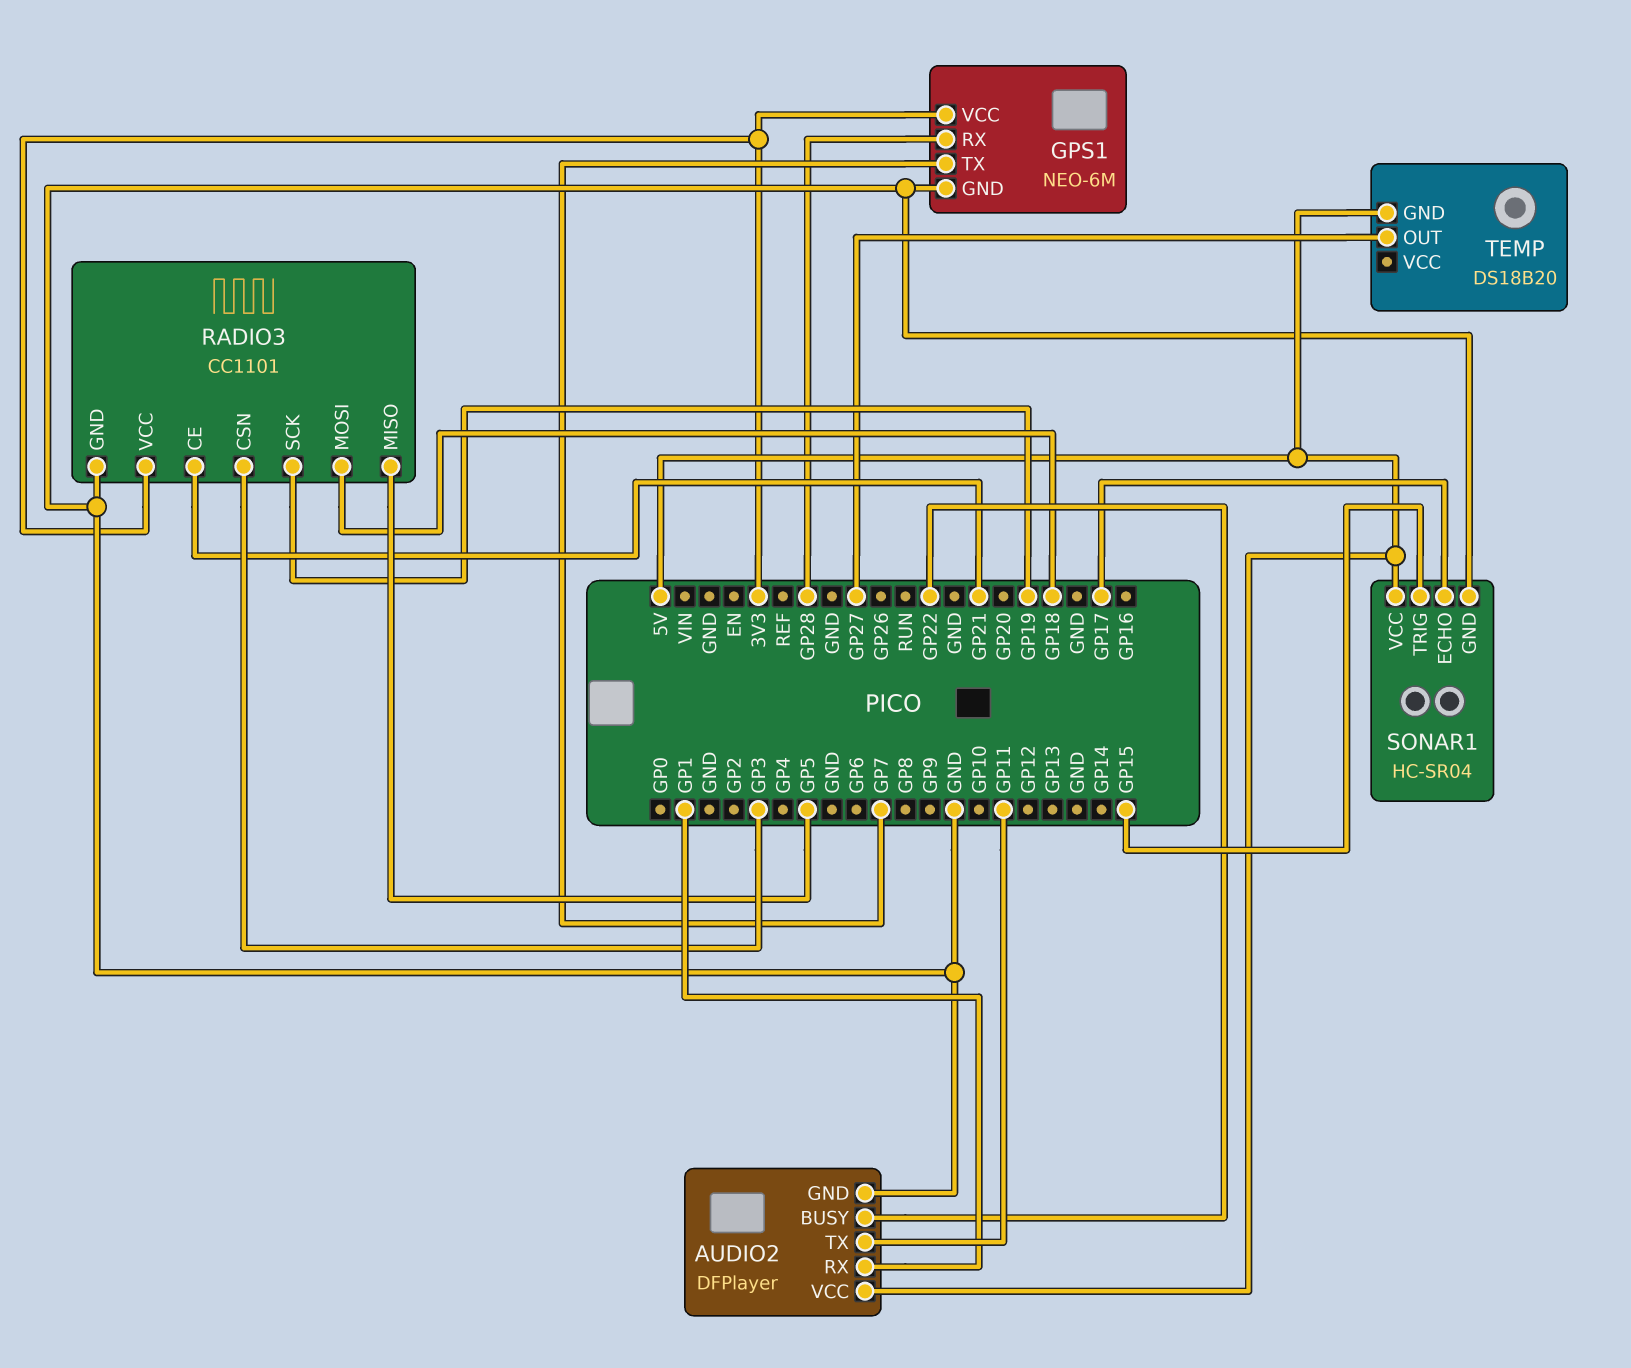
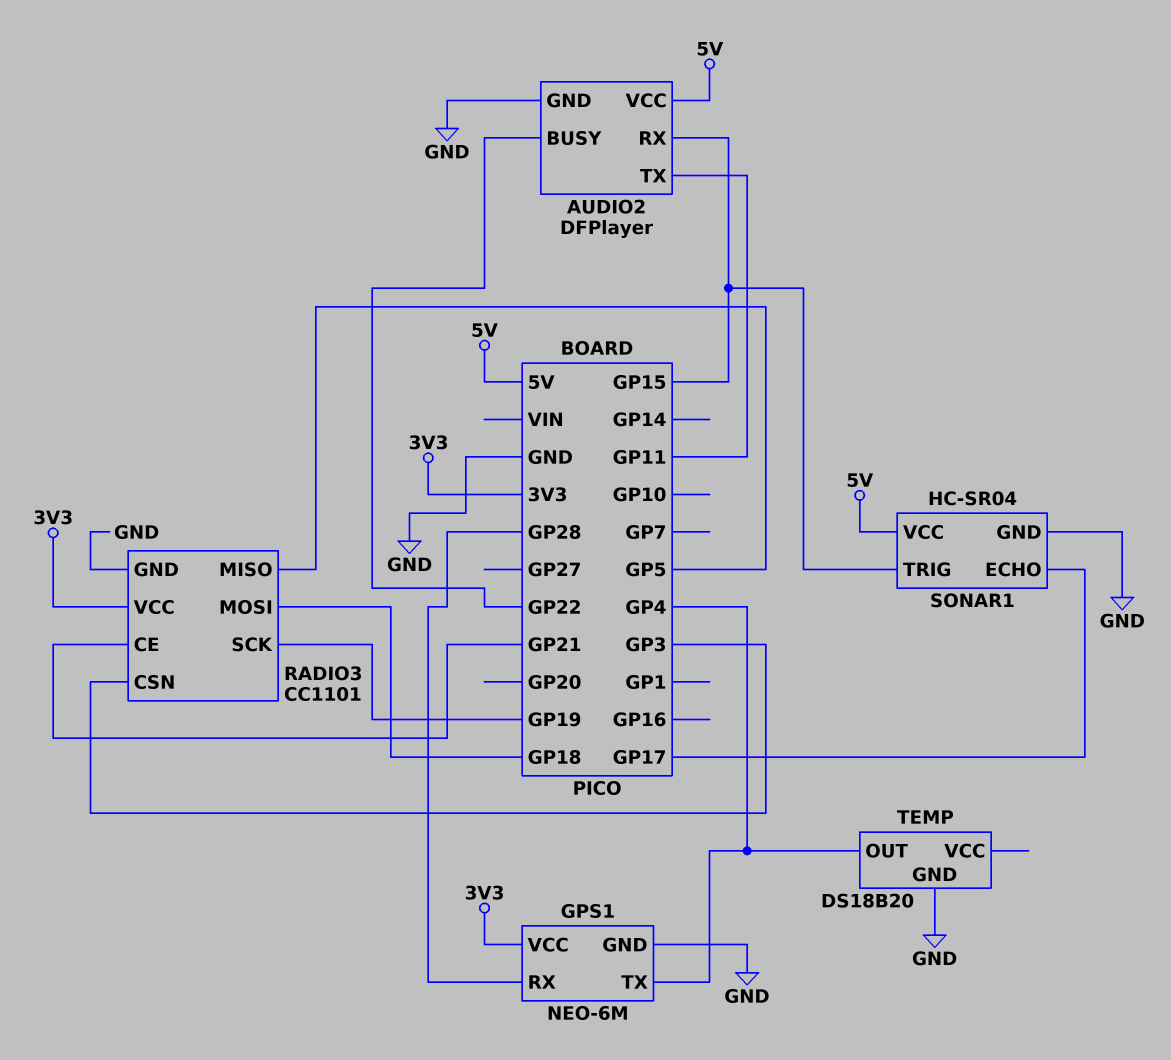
AUDIO2 pin RX: GP1 -> GP15
GPS1 pin TX: GP7 -> GP4
TEMP pin GND: 5V -> GND
TEMP pin OUT: GP27 -> GP4

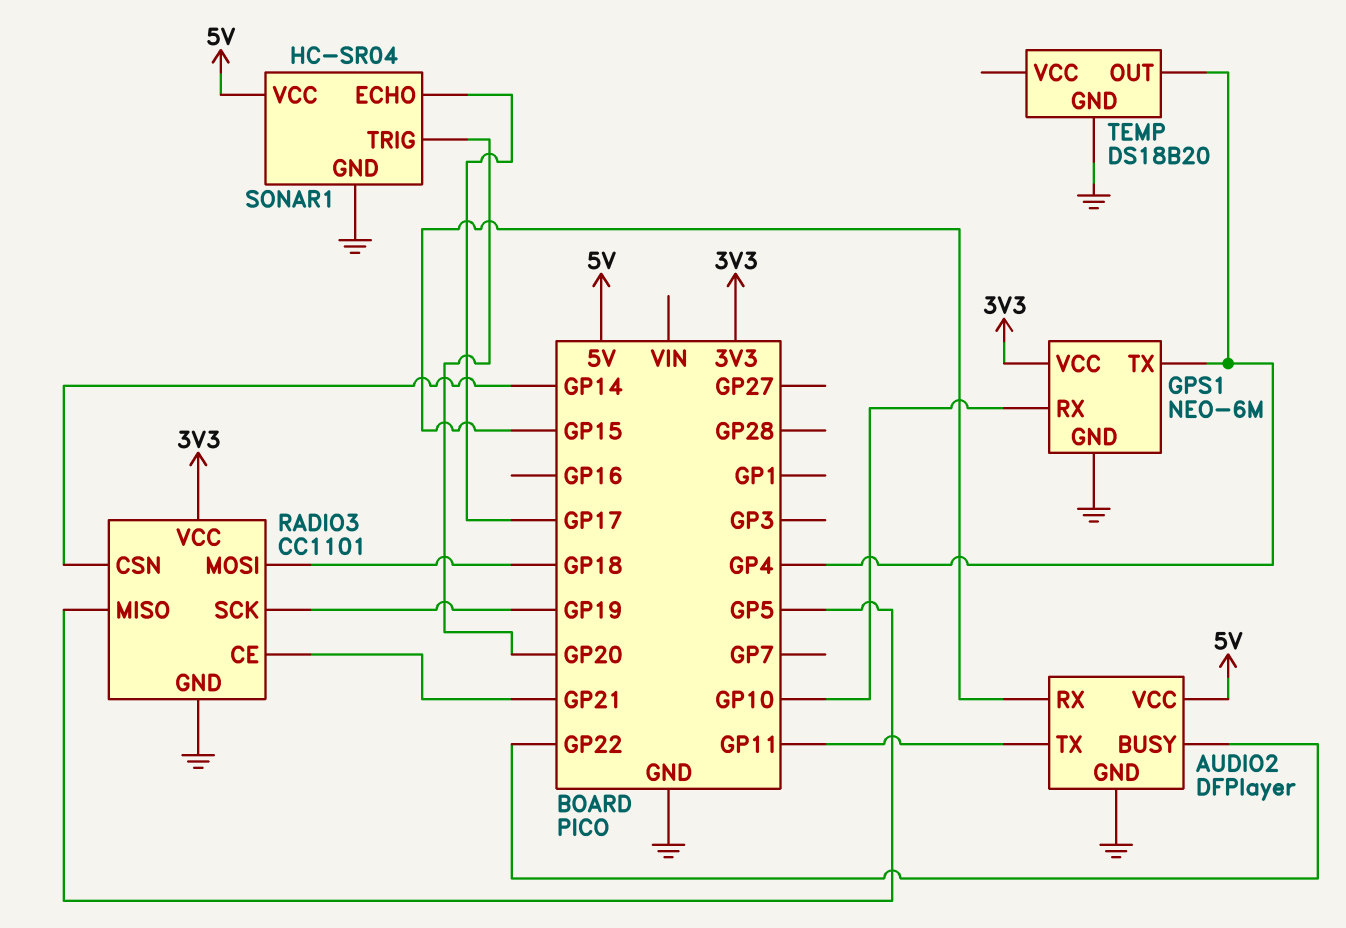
GPS1 pin RX: GP28 -> GP10
RADIO3 pin CSN: GP3 -> GP14
SONAR1 pin TRIG: GP15 -> GP20

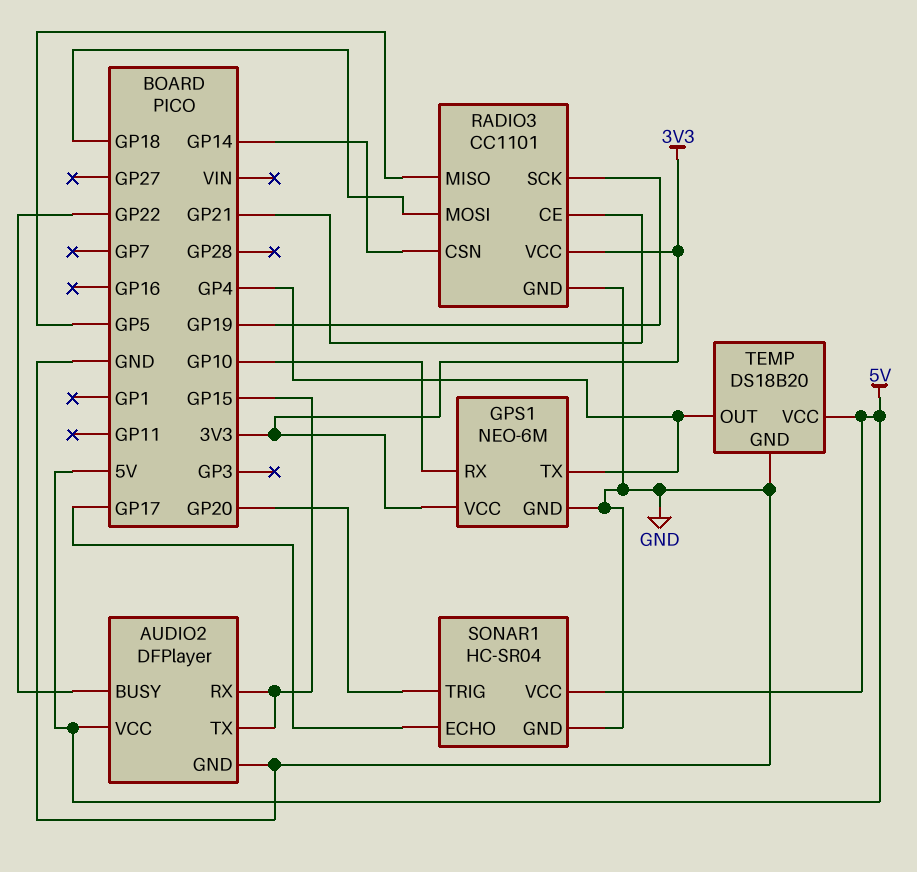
AUDIO2 pin TX: GP11 -> GP15
TEMP pin VCC: none -> 5V

